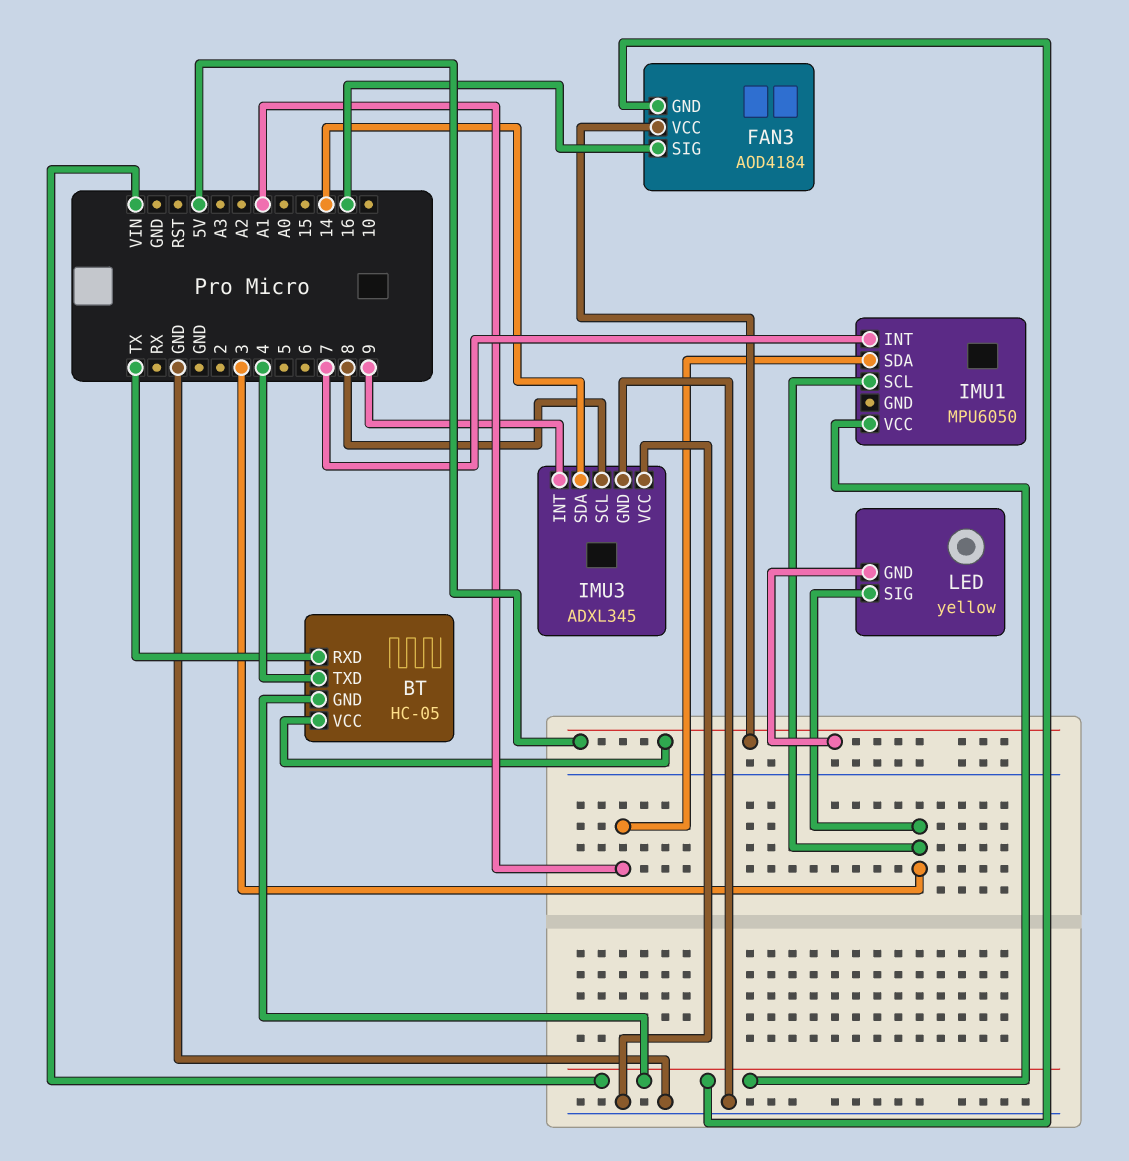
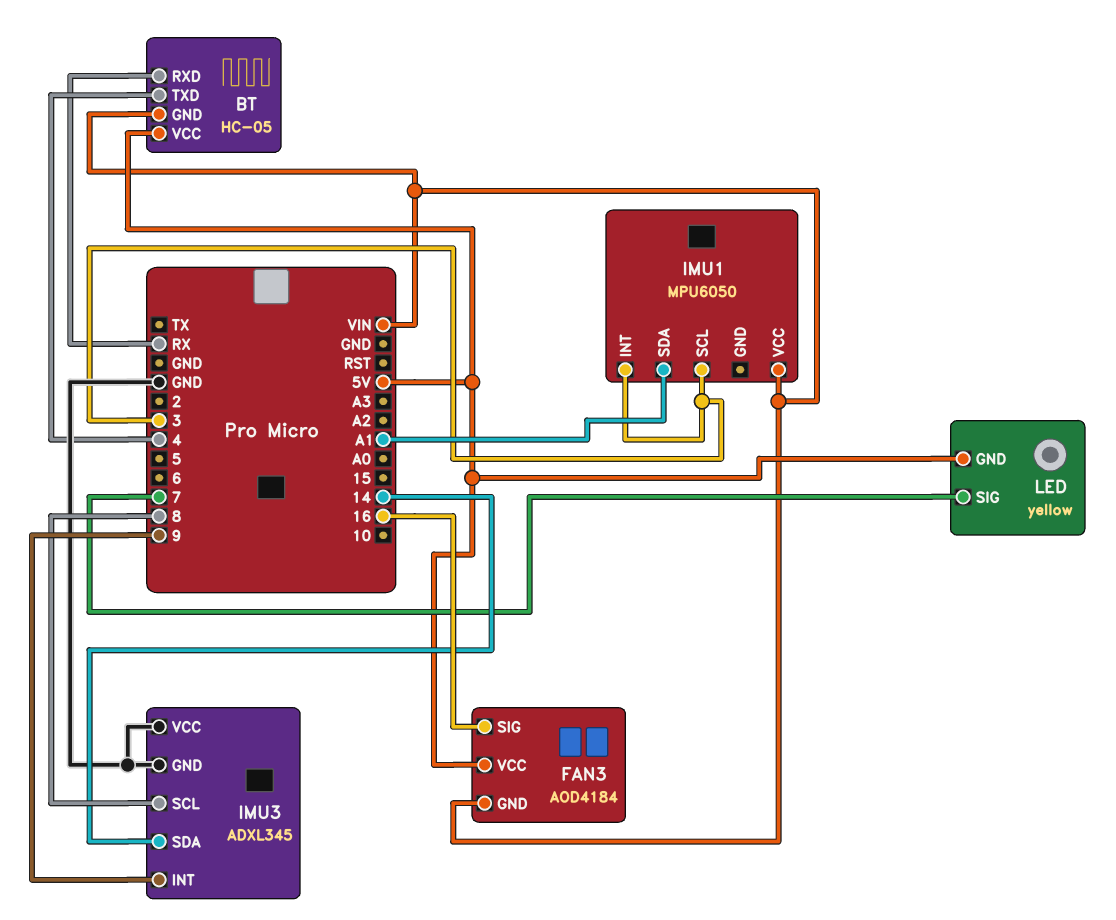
BT pin RXD: TX -> RX
IMU1 pin INT: 7 -> 3
LED pin SIG: 3 -> 7

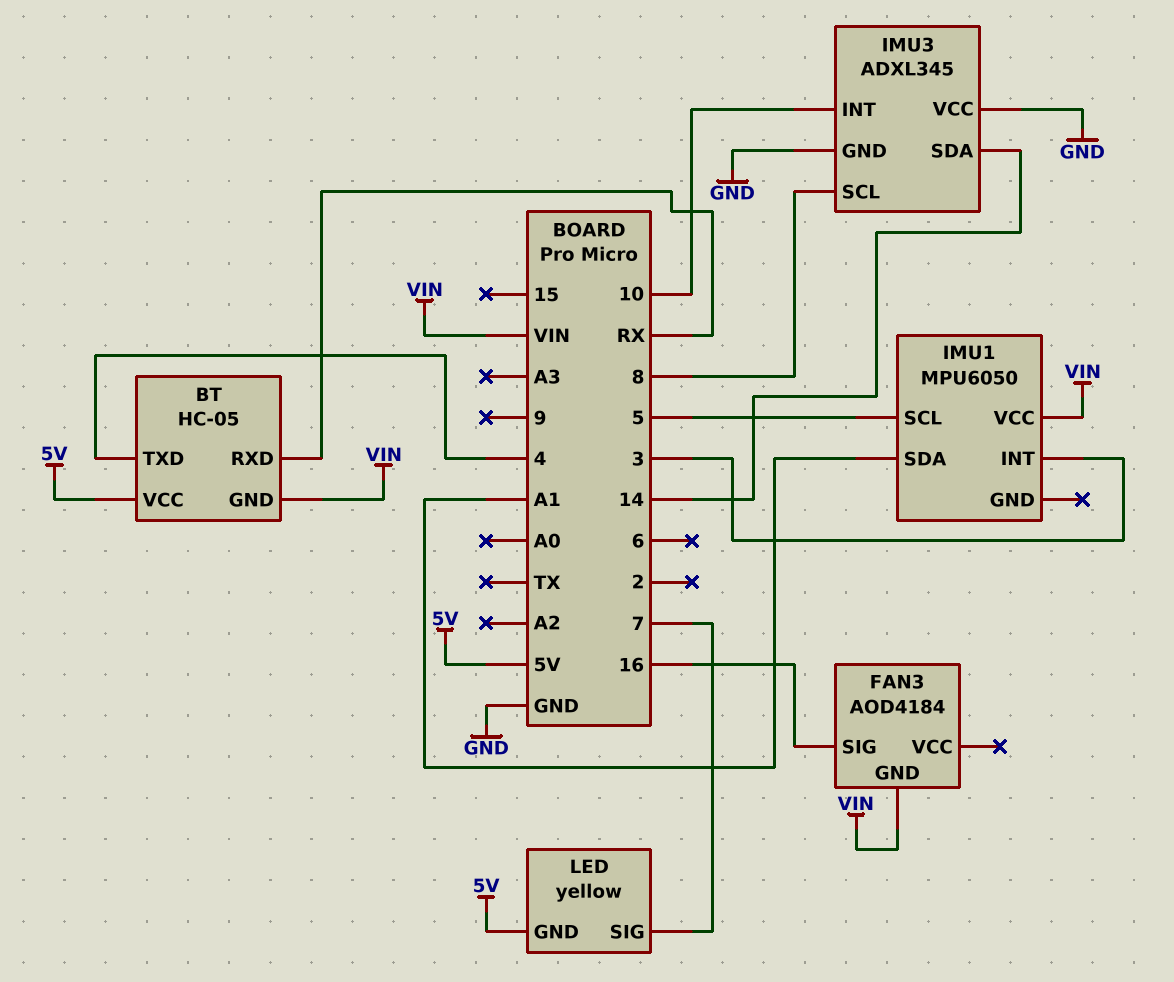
FAN3 pin VCC: 5V -> none
IMU1 pin SCL: 3 -> 5
IMU3 pin INT: 9 -> 10

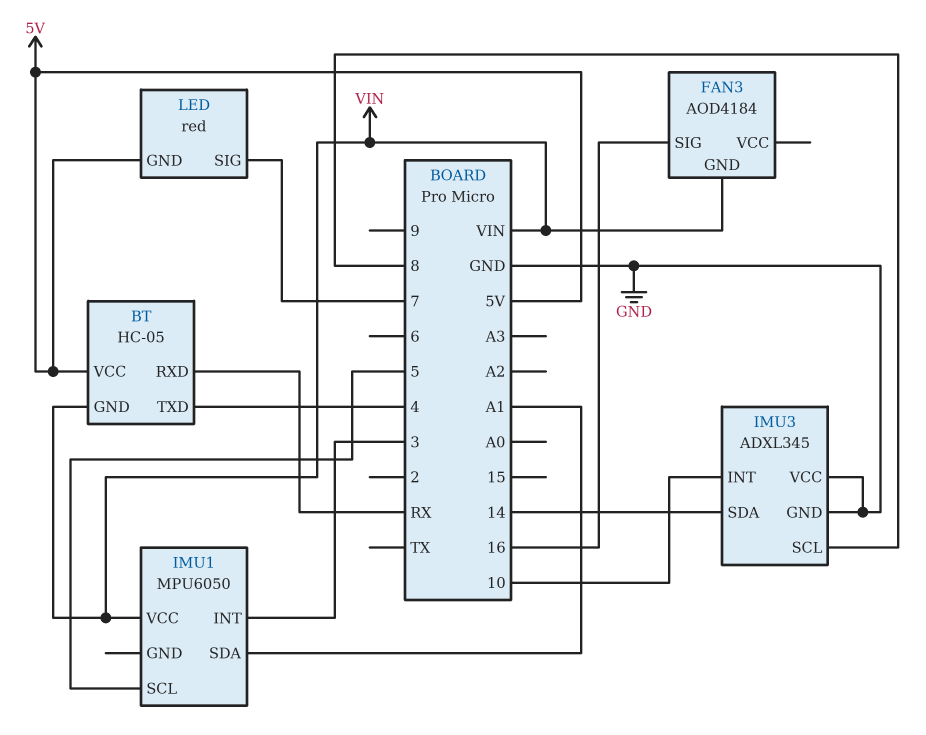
LED: yellow -> red

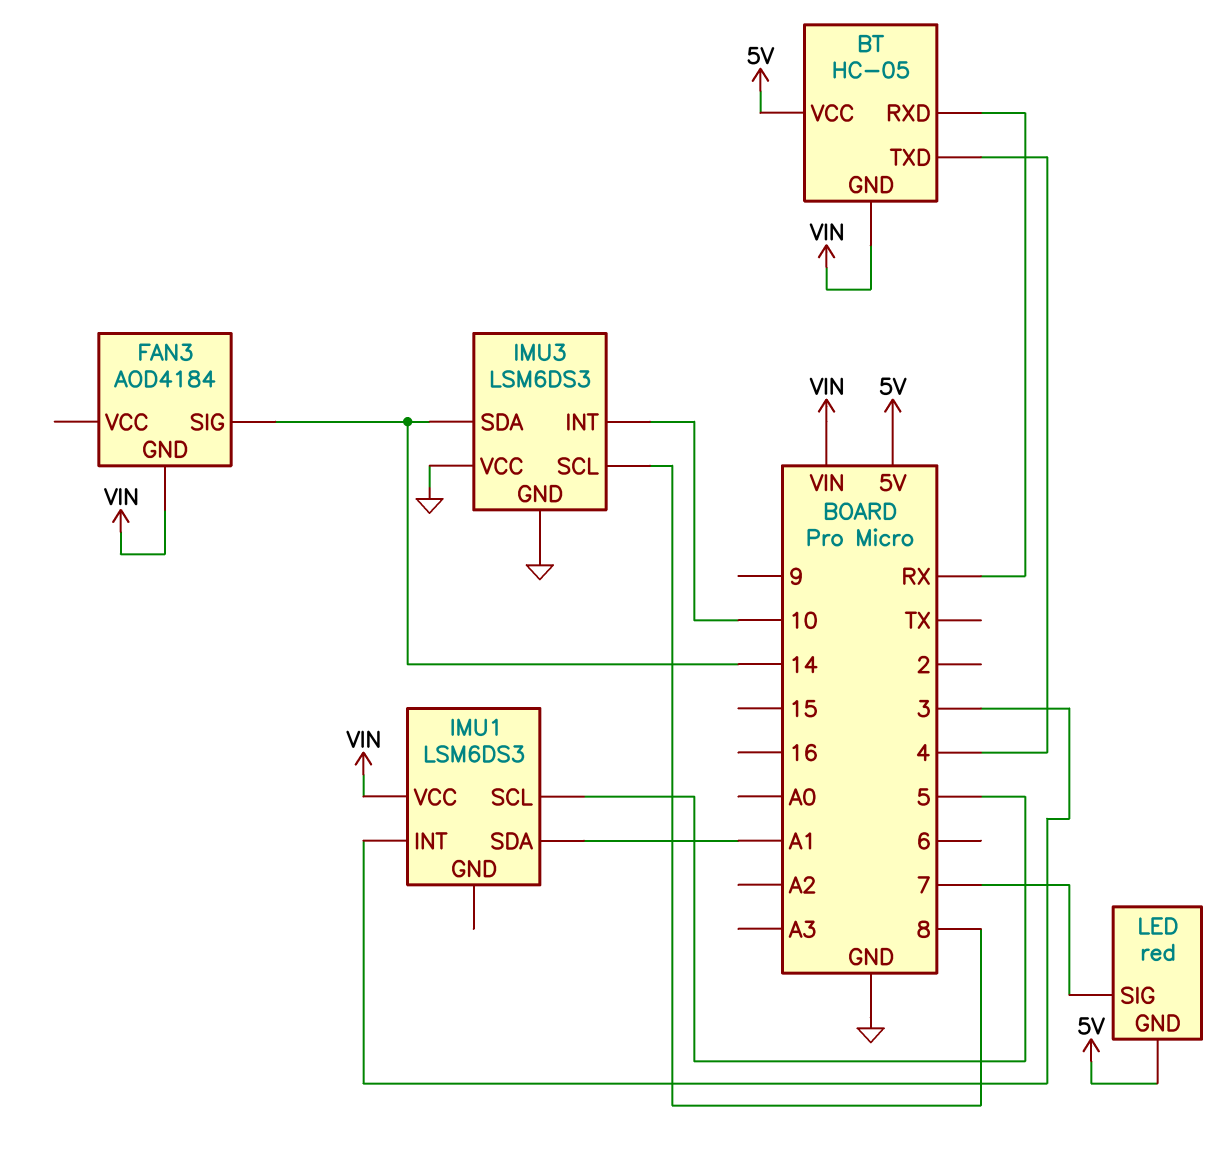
FAN3 pin SIG: 16 -> 14
IMU1: MPU6050 -> LSM6DS3
IMU3: ADXL345 -> LSM6DS3

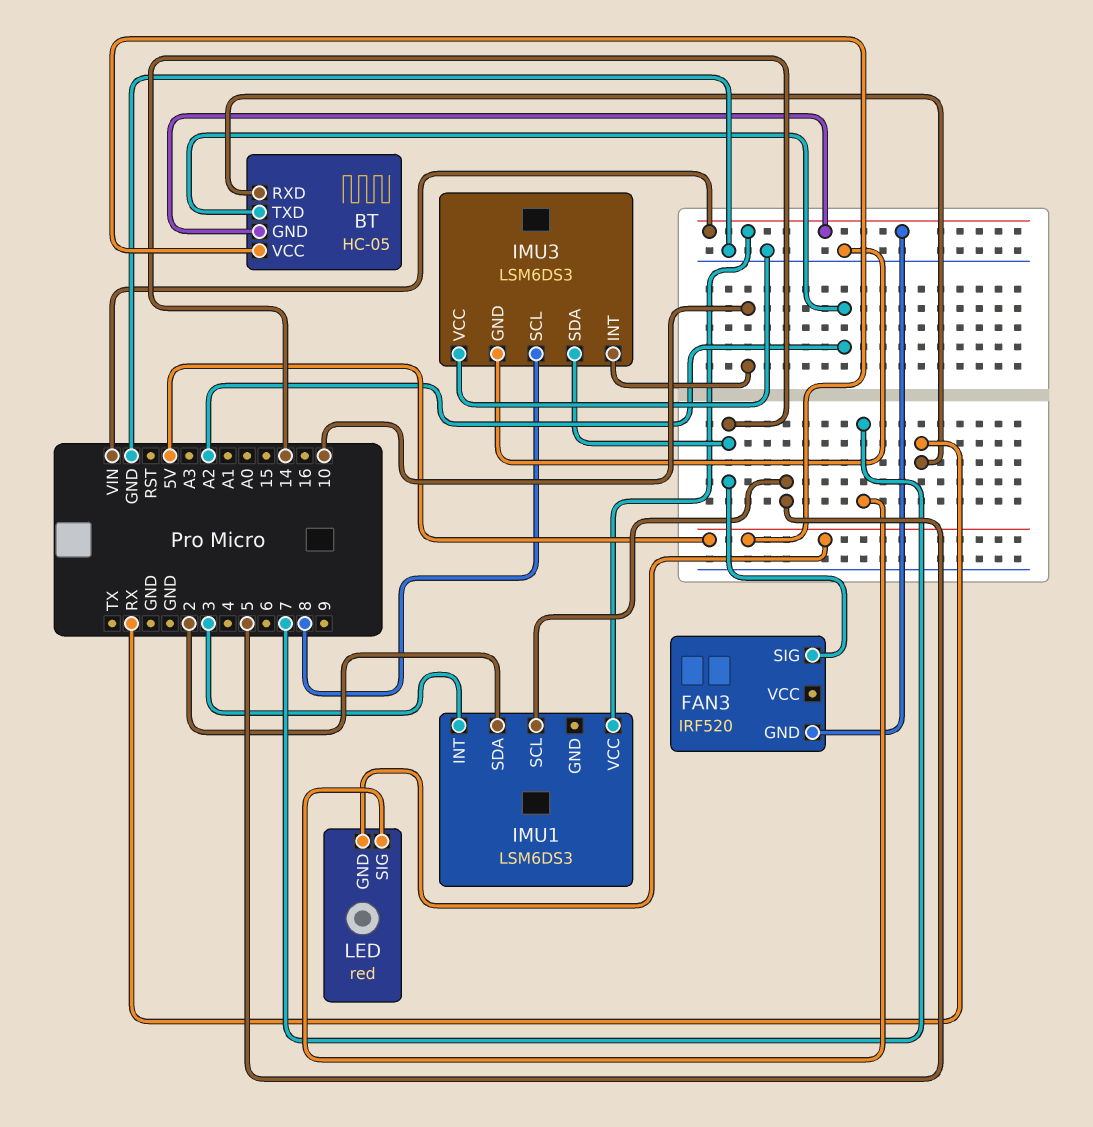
BT pin TXD: 4 -> A2
FAN3: AOD4184 -> IRF520
IMU1 pin SDA: A1 -> 2

